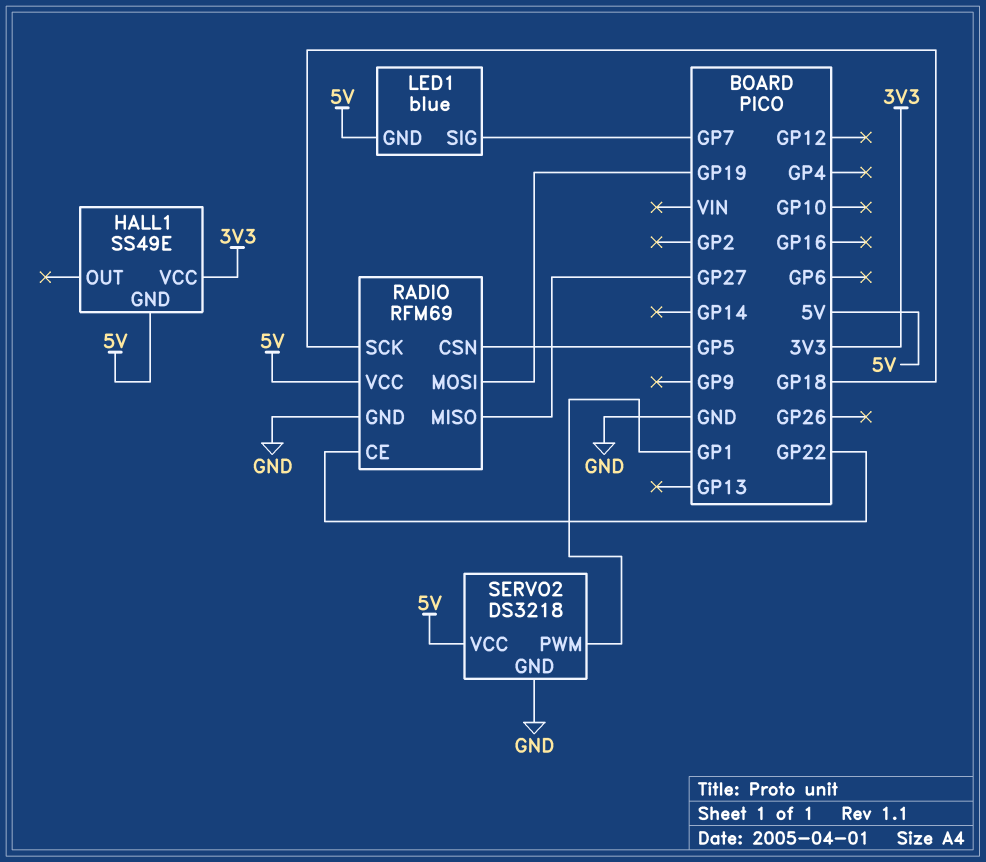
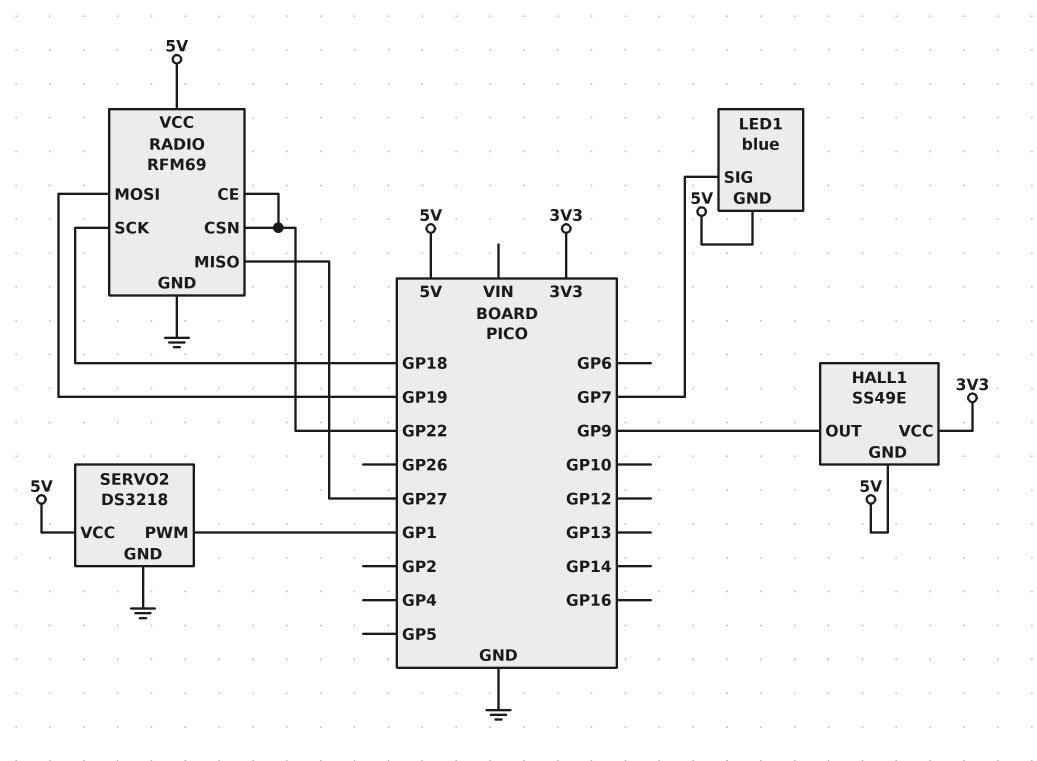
HALL1 pin OUT: none -> GP9
RADIO pin CSN: GP5 -> GP22

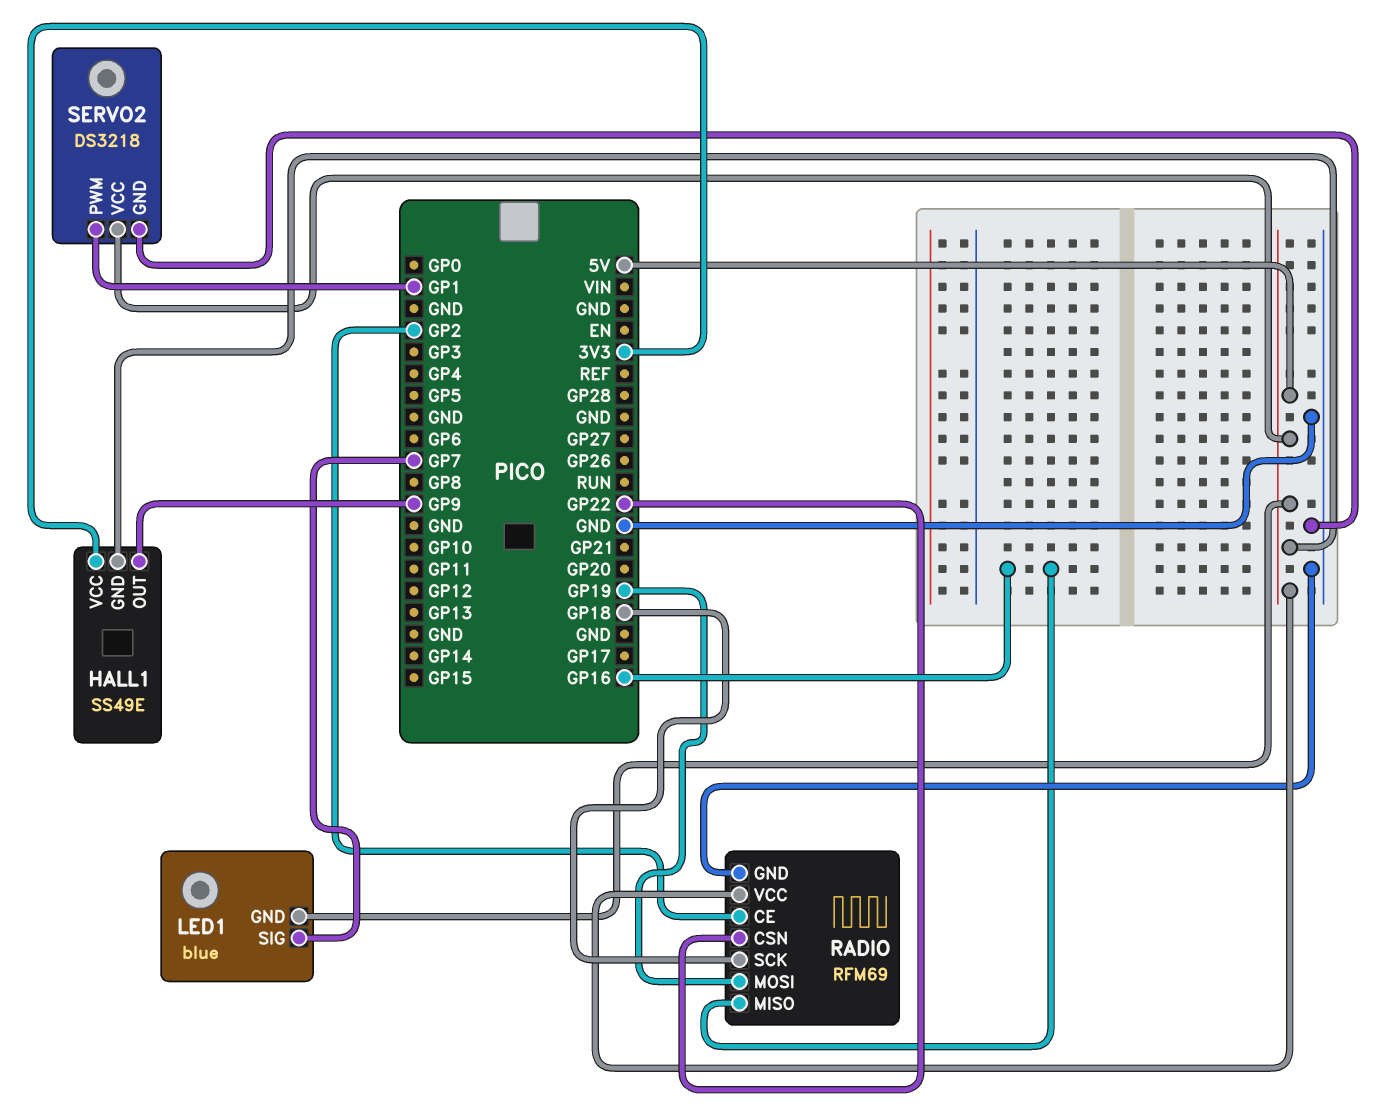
RADIO pin CE: GP22 -> GP2
RADIO pin MISO: GP27 -> GP16

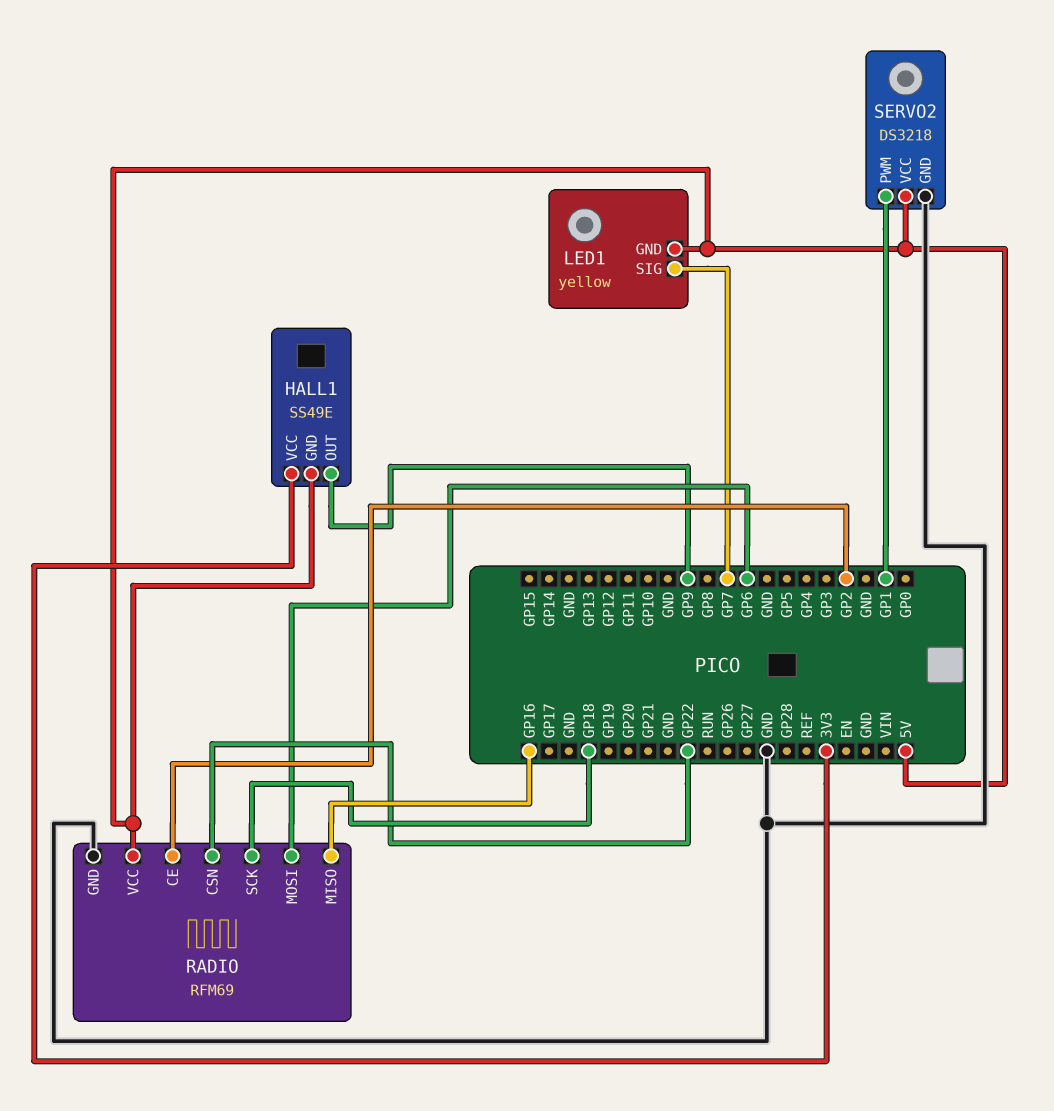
LED1: blue -> yellow
RADIO pin MOSI: GP19 -> GP6

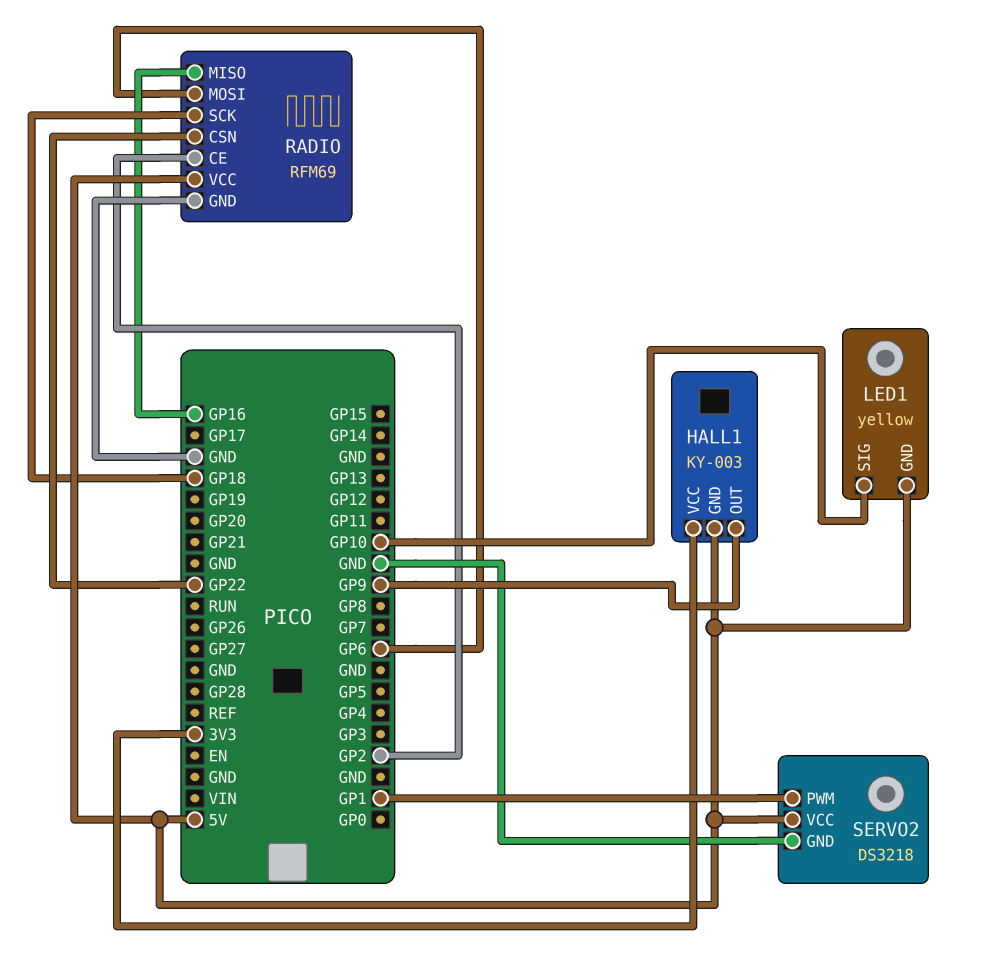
HALL1: SS49E -> KY-003
LED1 pin SIG: GP7 -> GP10

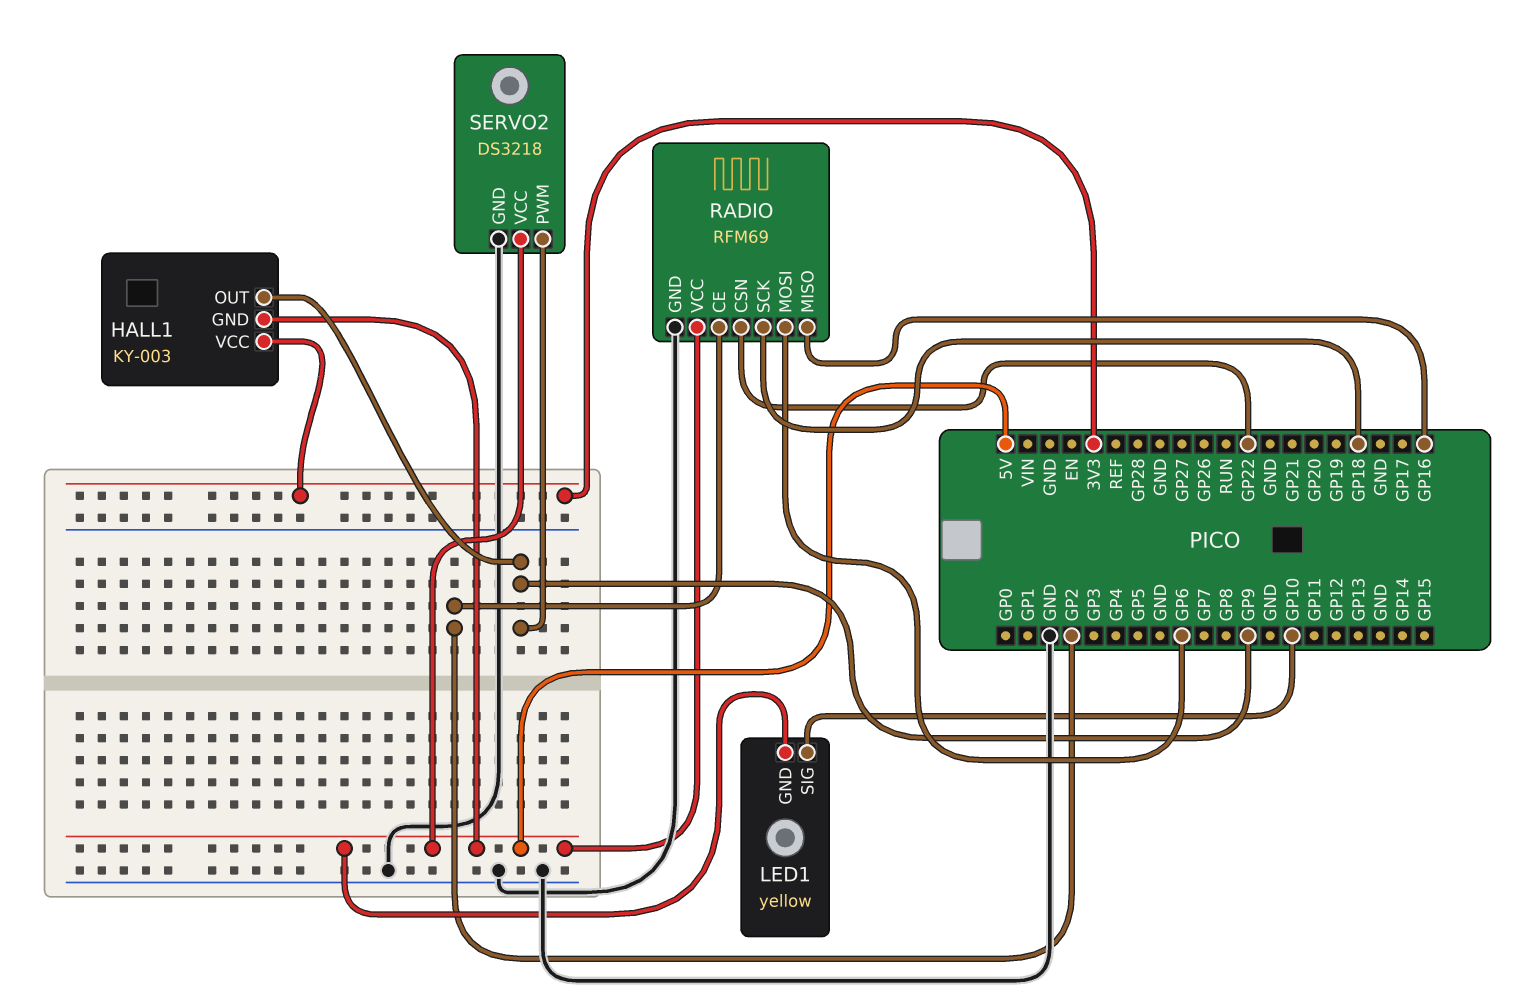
SERVO2 pin PWM: GP1 -> GP9

